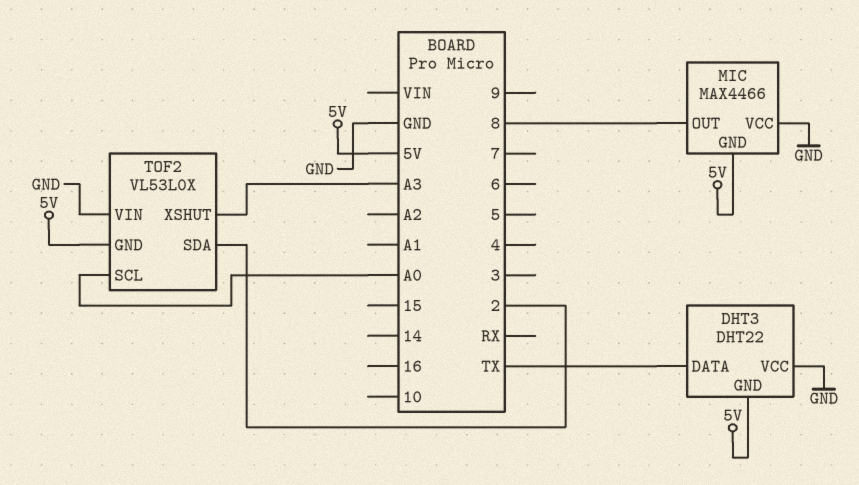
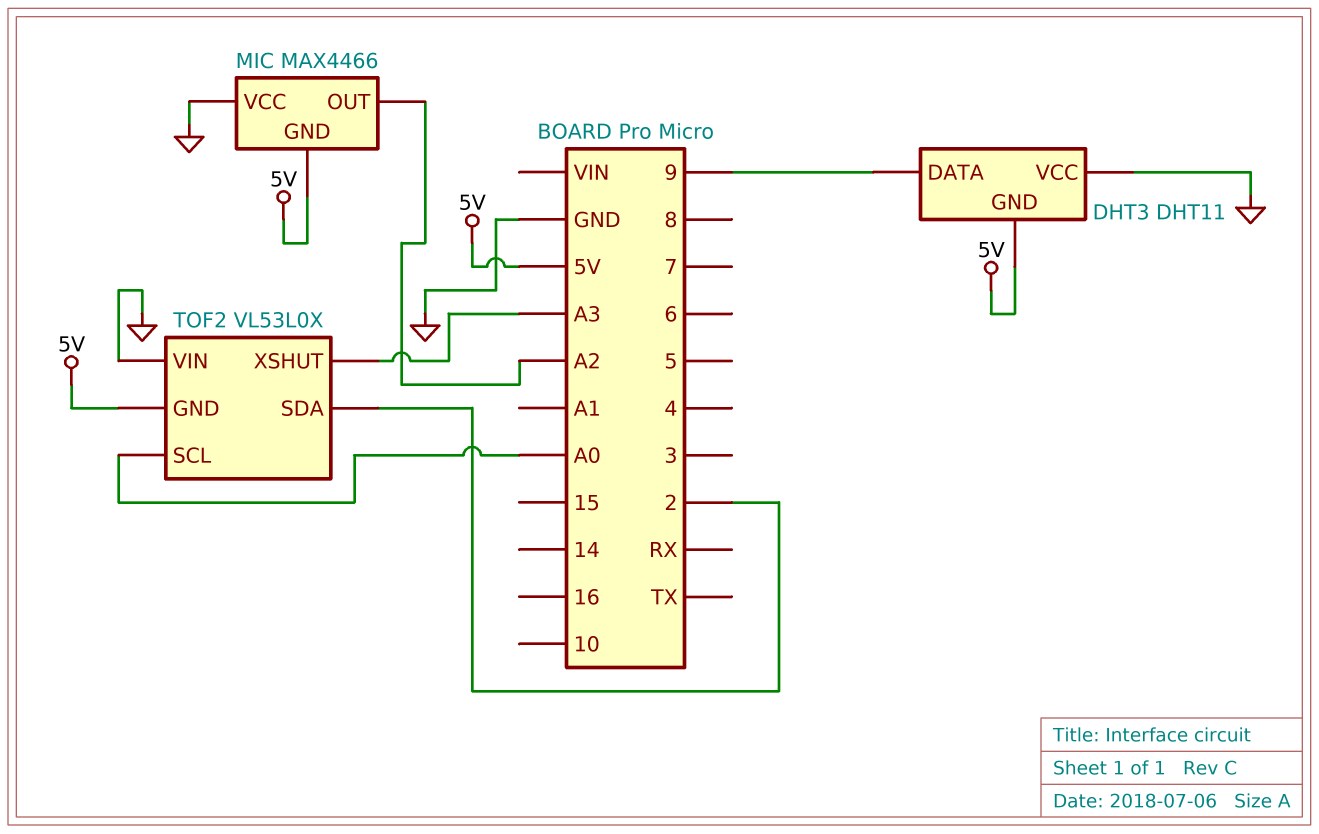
DHT3: DHT22 -> DHT11
DHT3 pin DATA: TX -> 9
MIC pin OUT: 8 -> A2

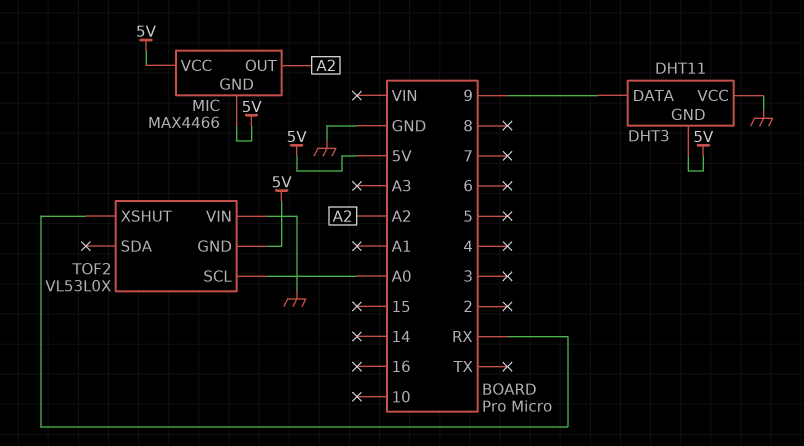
MIC pin VCC: GND -> 5V
TOF2 pin SDA: 2 -> none
TOF2 pin XSHUT: A3 -> RX

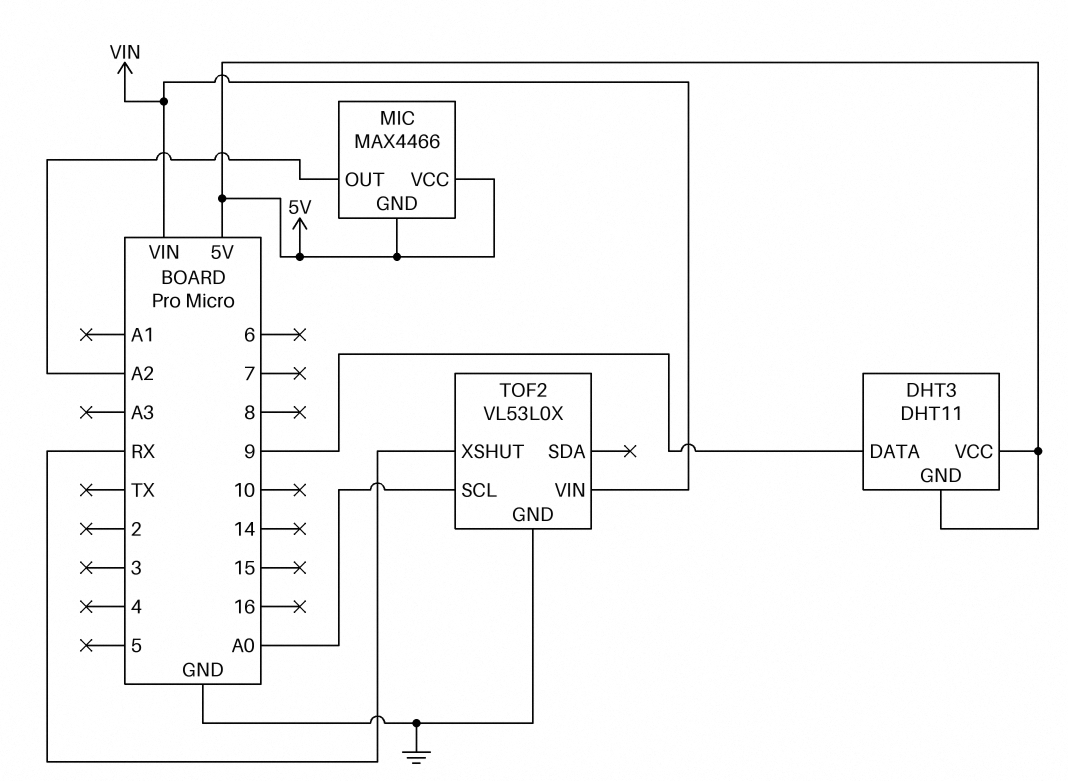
DHT3 pin VCC: GND -> 5V
TOF2 pin GND: 5V -> GND
TOF2 pin VIN: GND -> VIN

